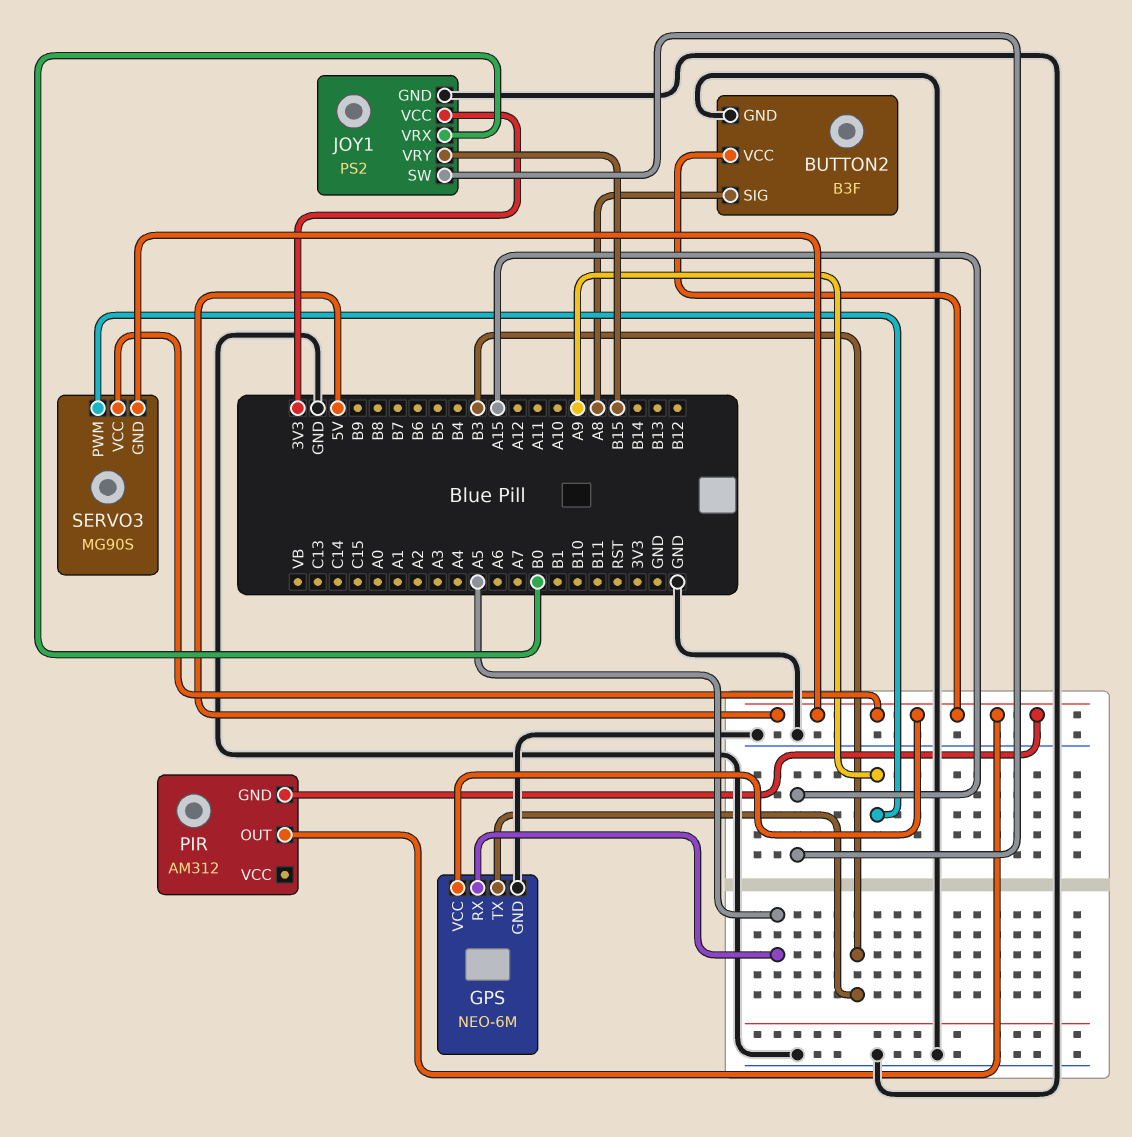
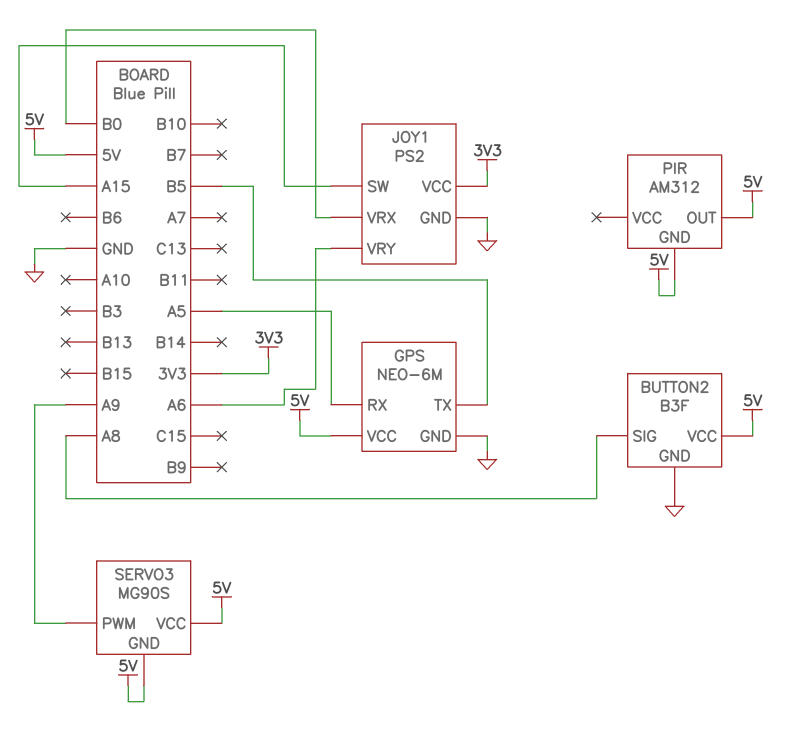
GPS pin TX: B3 -> B5
JOY1 pin VRY: B15 -> A6

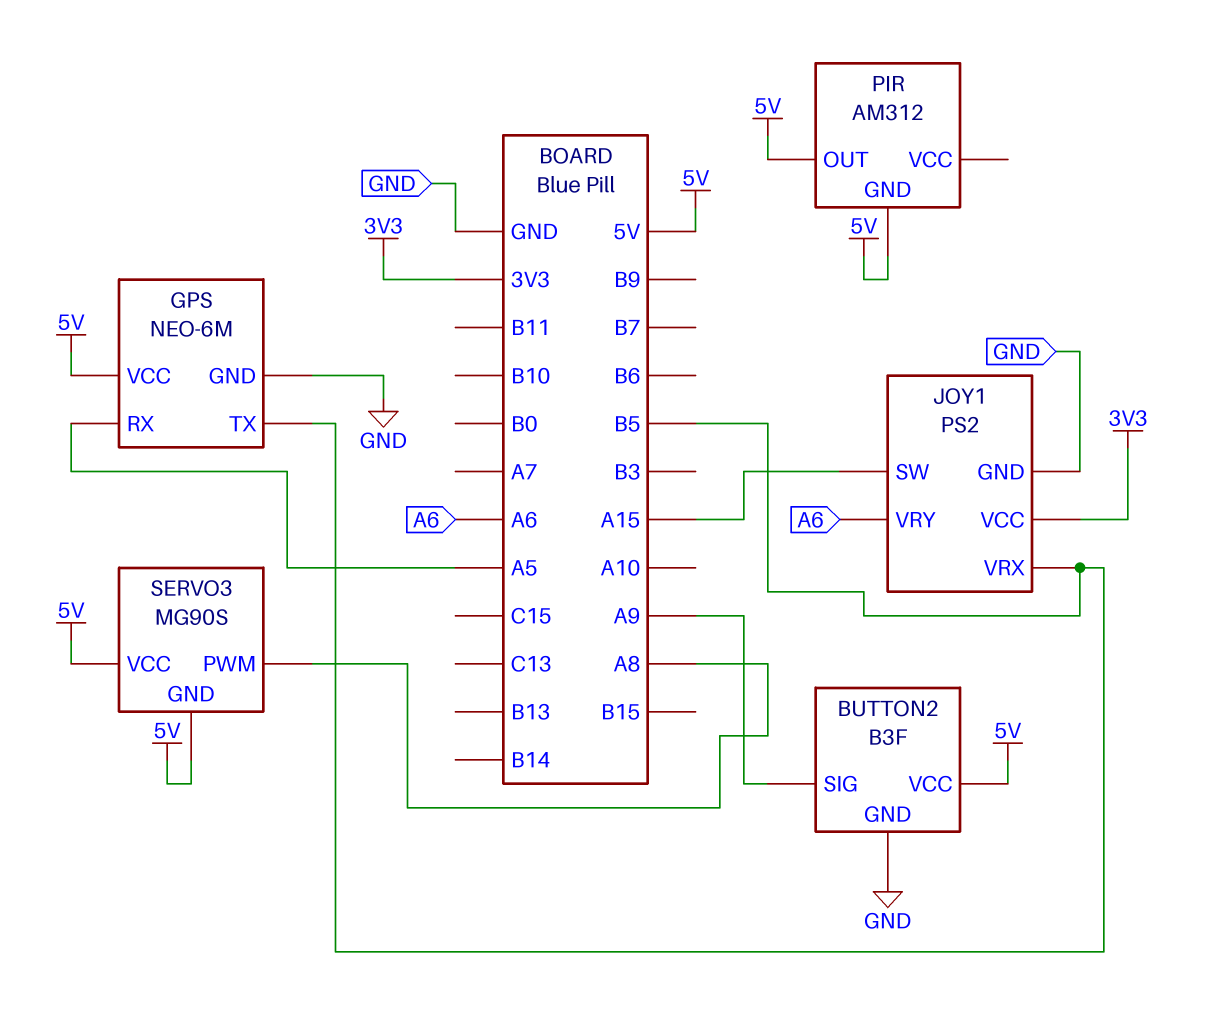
BUTTON2 pin SIG: A8 -> A9
JOY1 pin VRX: B0 -> B5
SERVO3 pin PWM: A9 -> A8

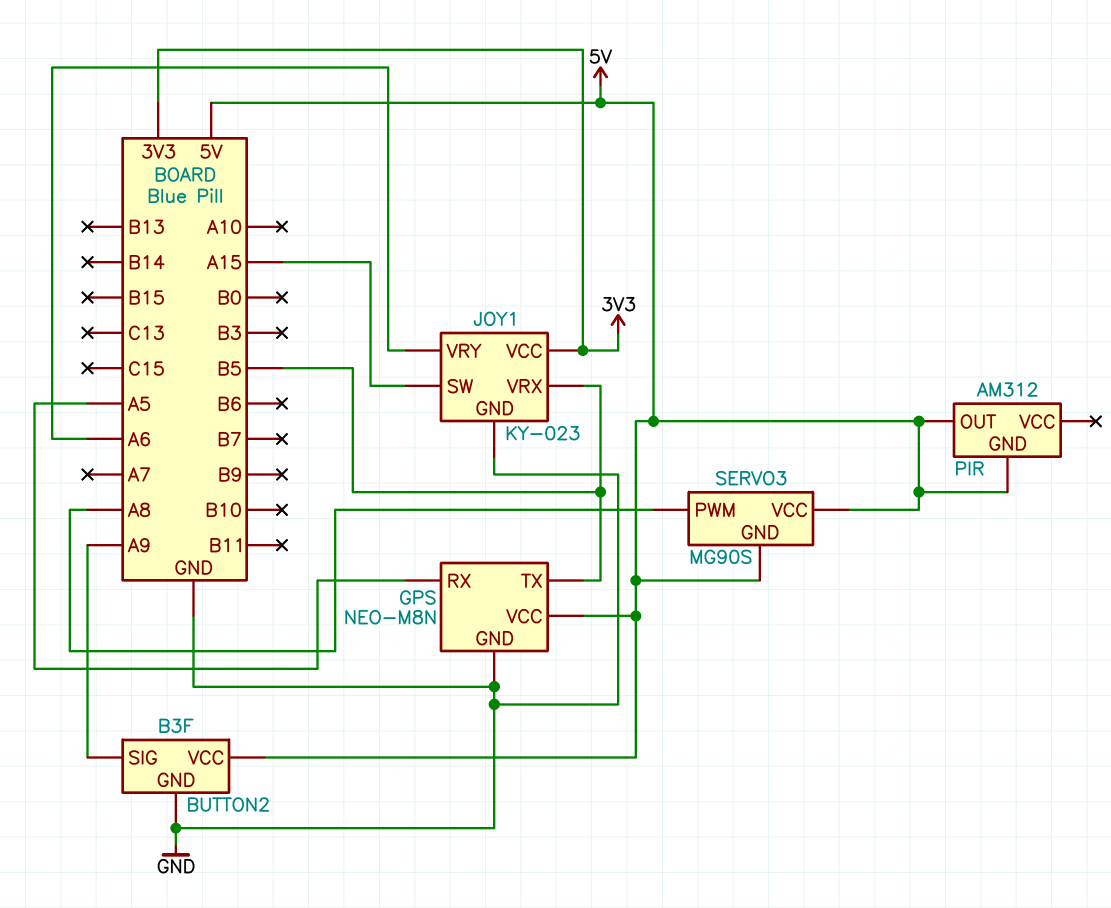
GPS: NEO-6M -> NEO-M8N
JOY1: PS2 -> KY-023

